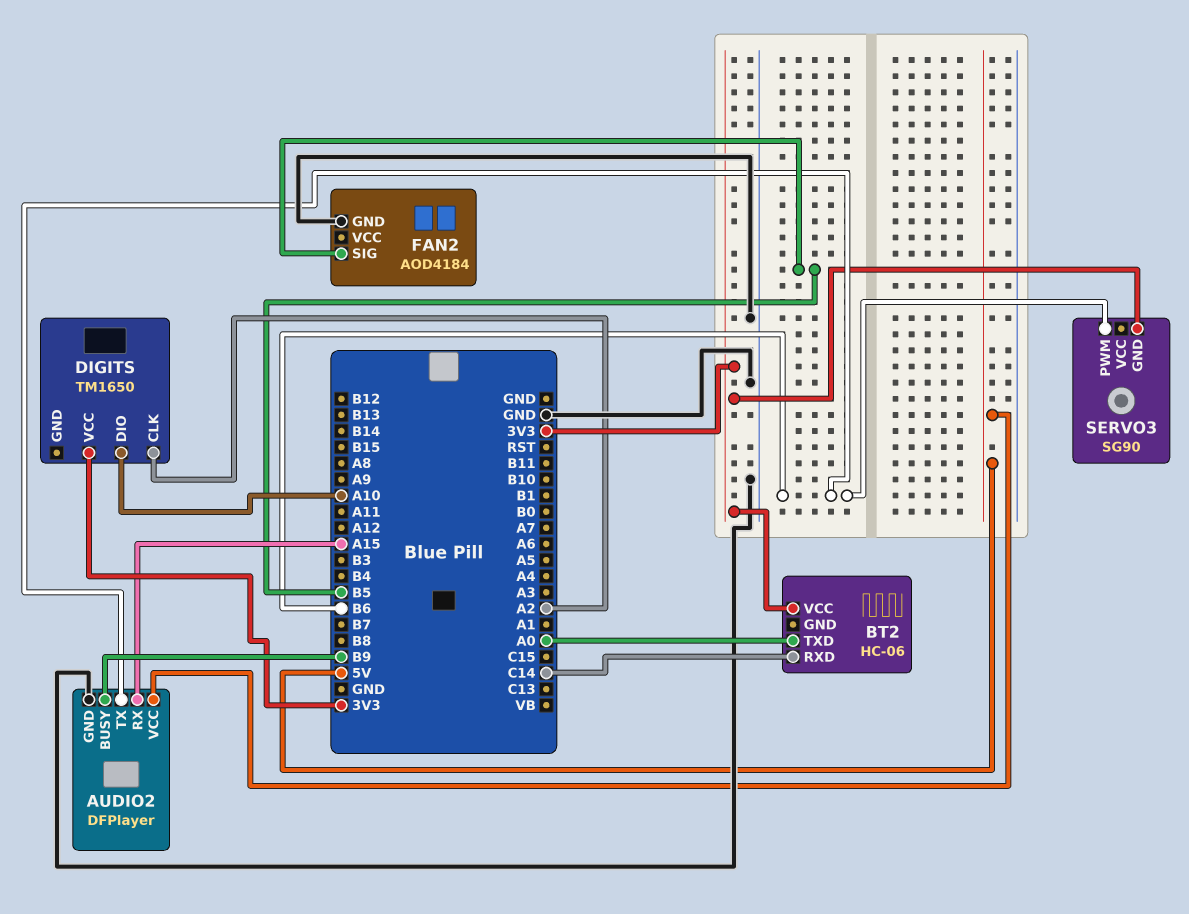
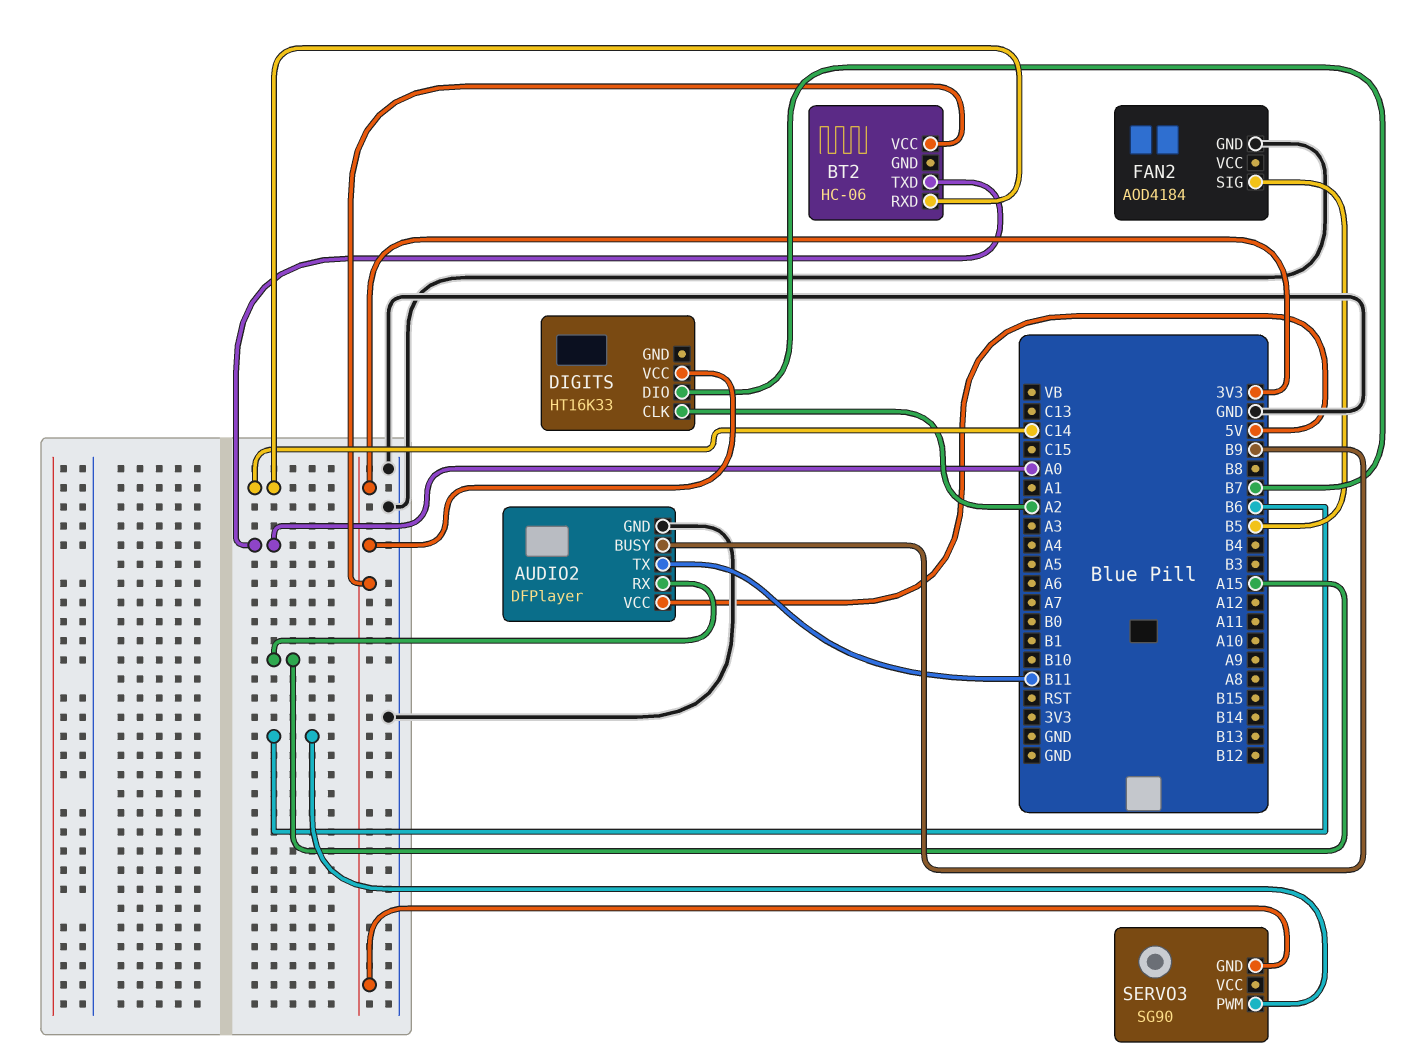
AUDIO2 pin TX: B6 -> B11
DIGITS: TM1650 -> HT16K33
DIGITS pin DIO: A10 -> B7

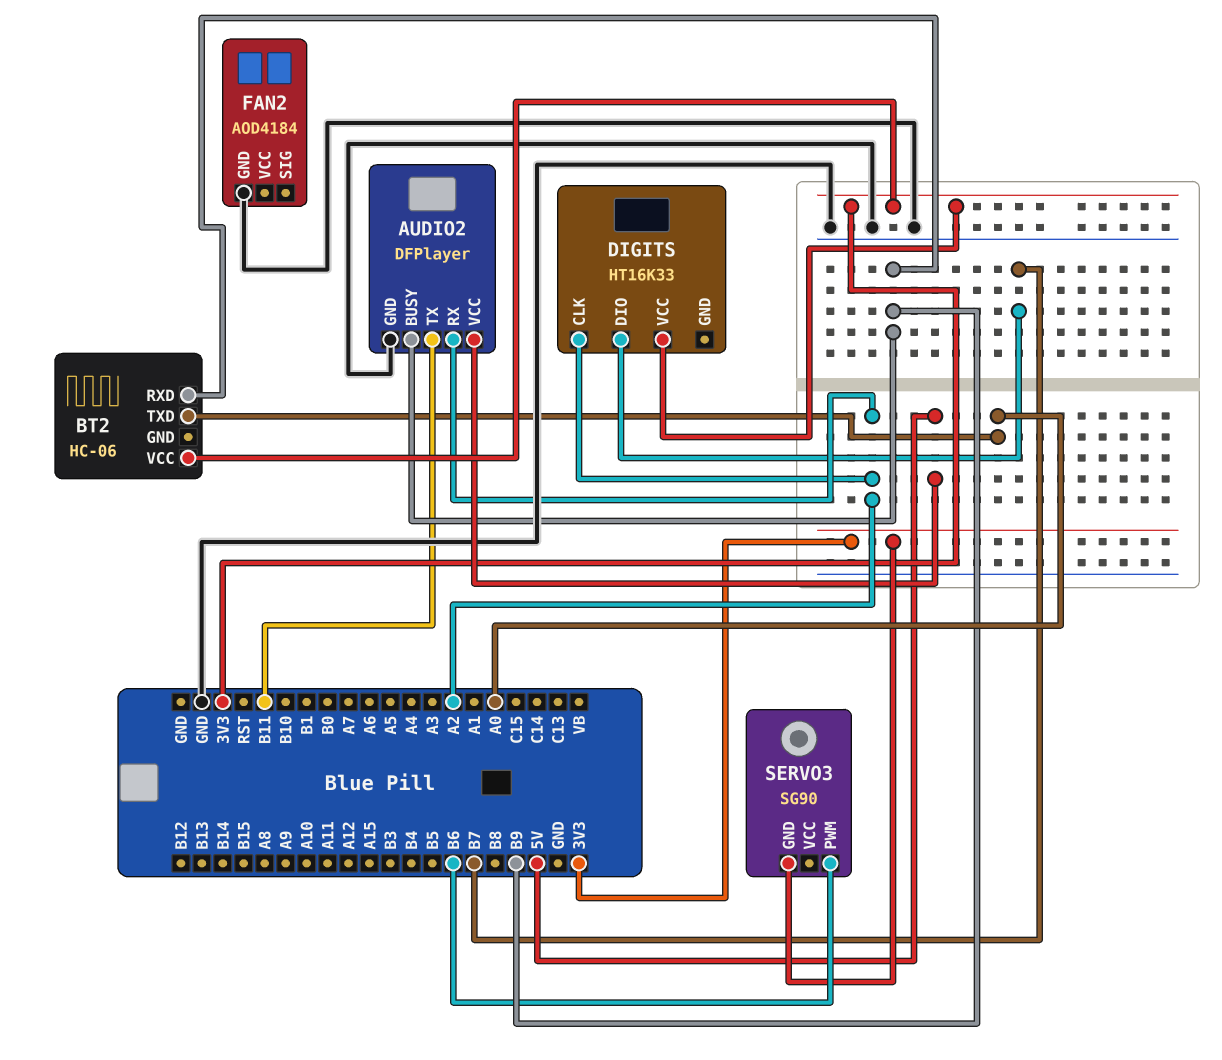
AUDIO2 pin RX: A15 -> A2
BT2 pin RXD: C14 -> B9
FAN2 pin SIG: B5 -> none

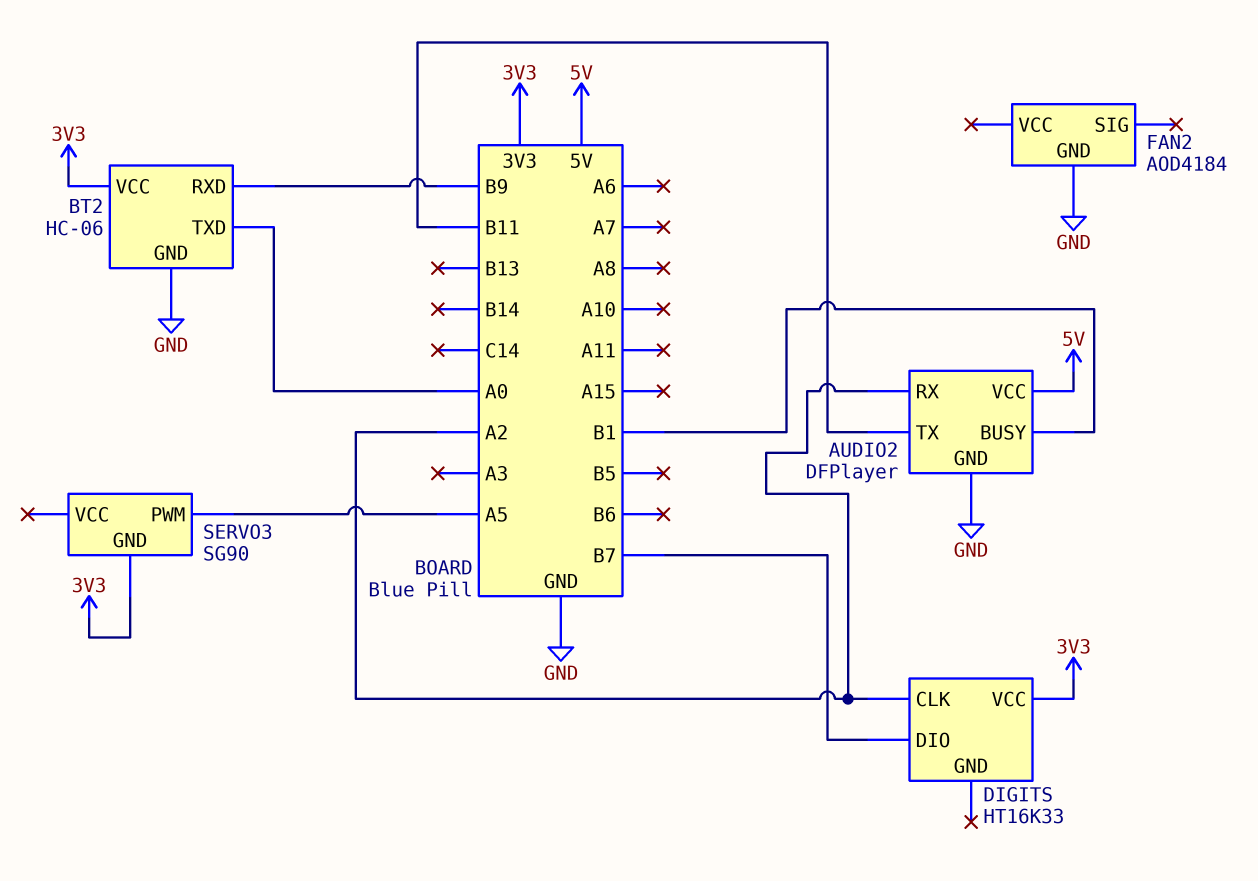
AUDIO2 pin BUSY: B9 -> B1
BT2 pin GND: none -> GND
SERVO3 pin PWM: B6 -> A5

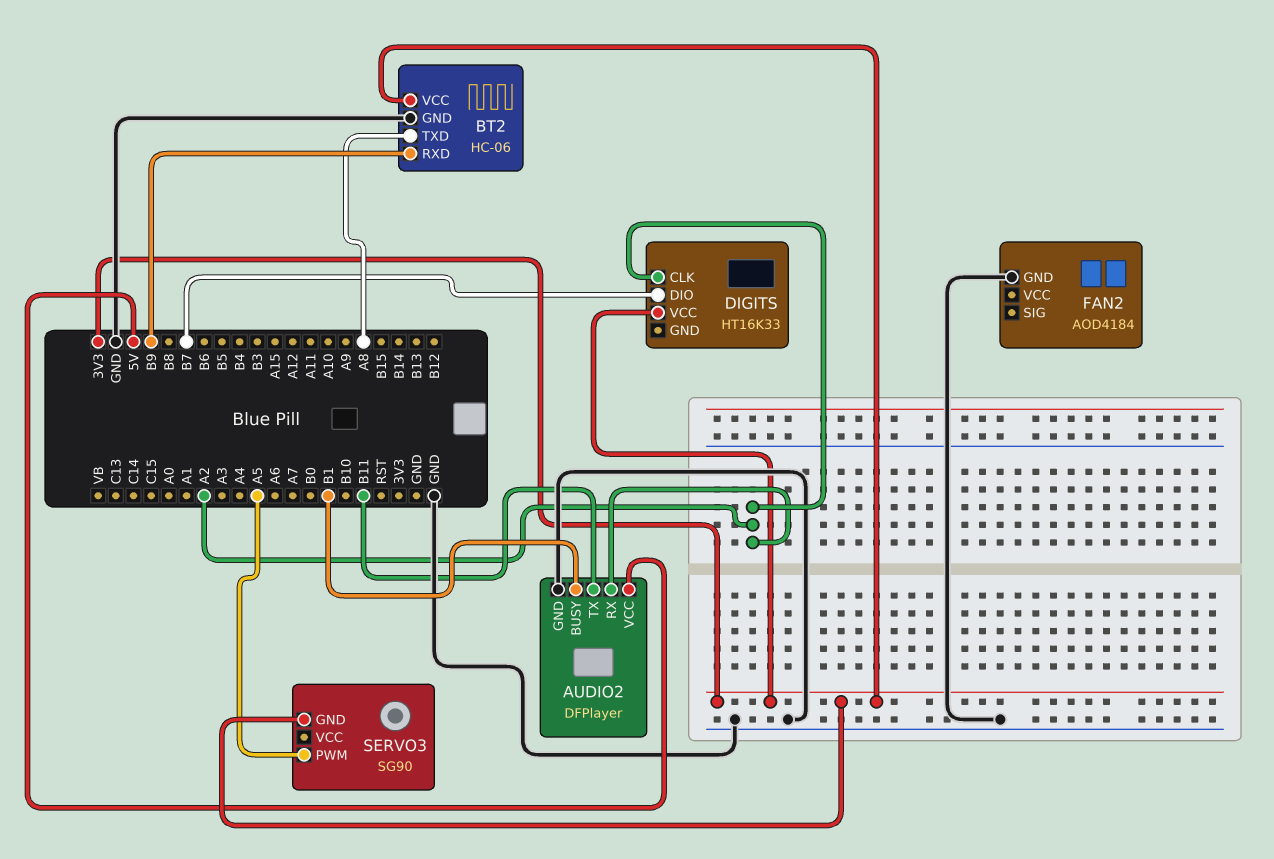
BT2 pin TXD: A0 -> A8

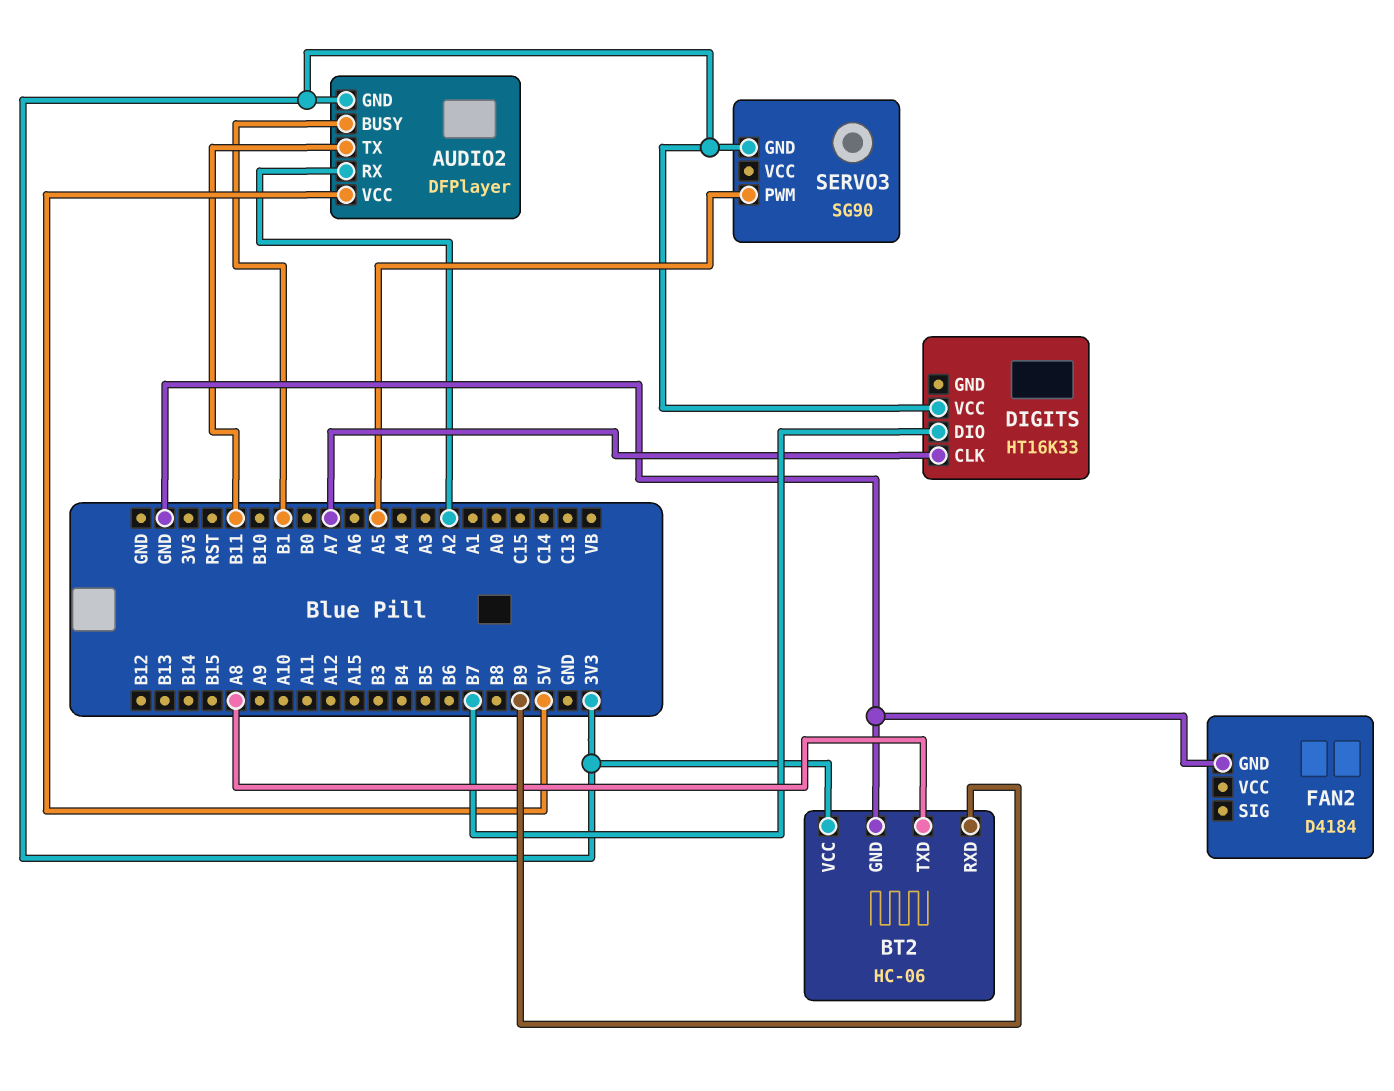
AUDIO2 pin GND: GND -> 3V3
DIGITS pin CLK: A2 -> A7
FAN2: AOD4184 -> D4184

